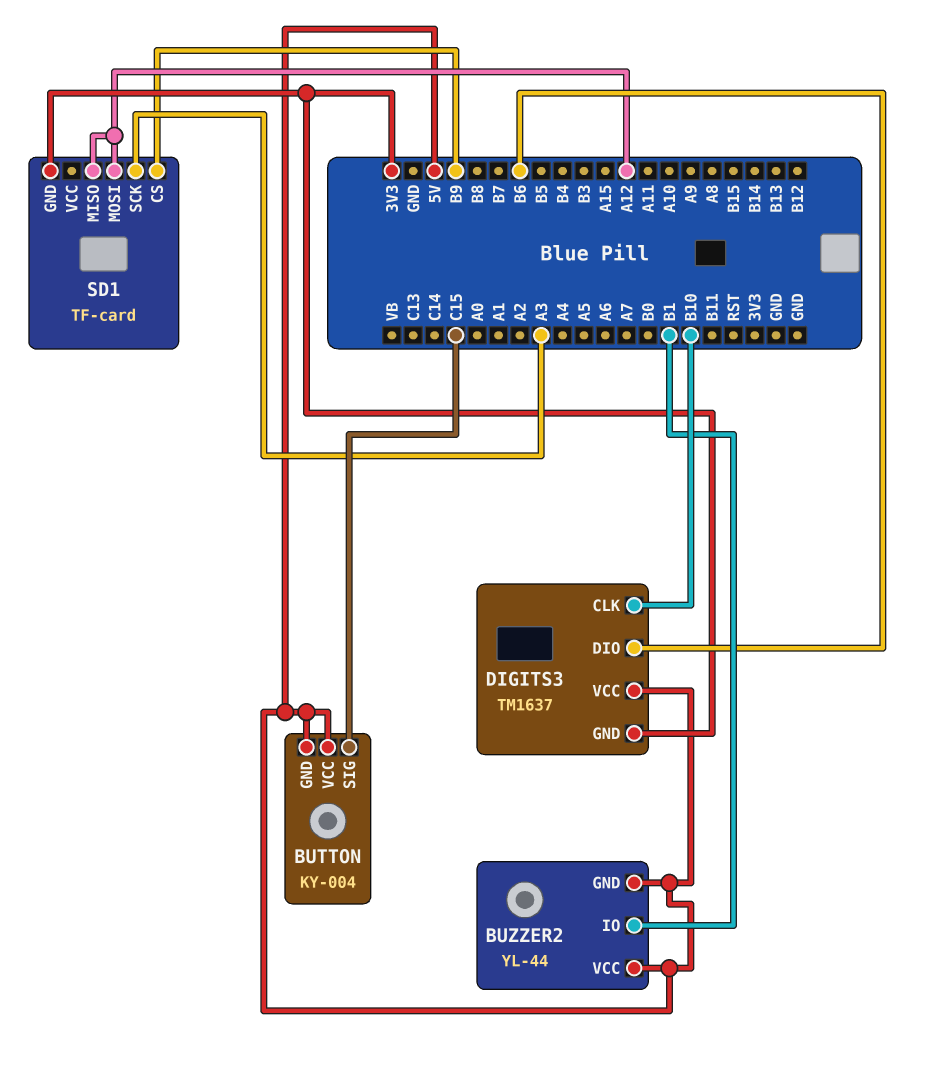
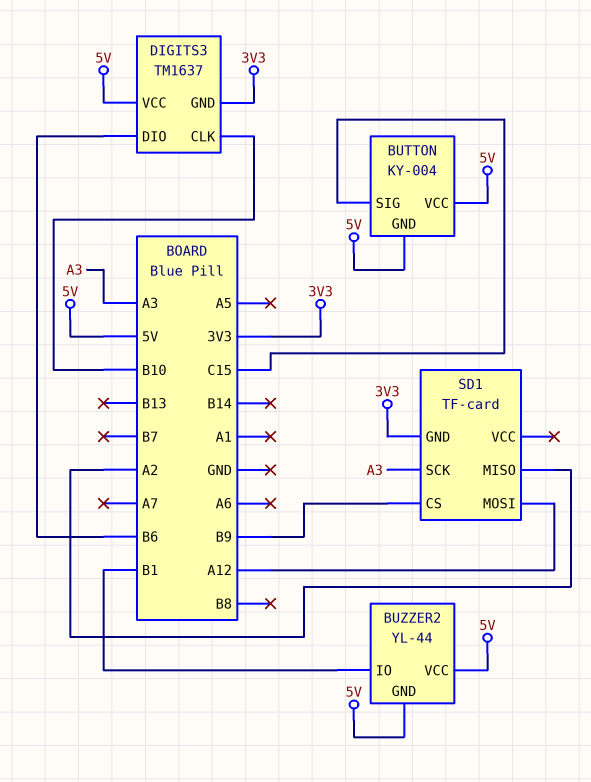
SD1 pin MISO: A12 -> A2

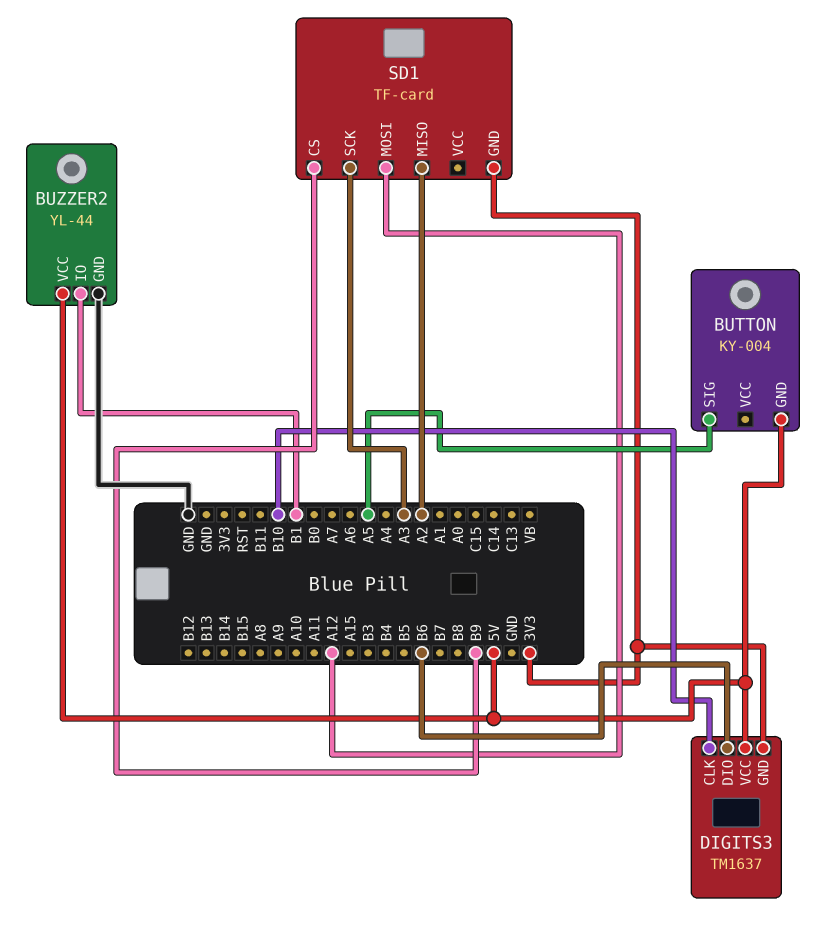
BUTTON pin SIG: C15 -> A5
BUTTON pin VCC: 5V -> none
BUZZER2 pin GND: 5V -> GND

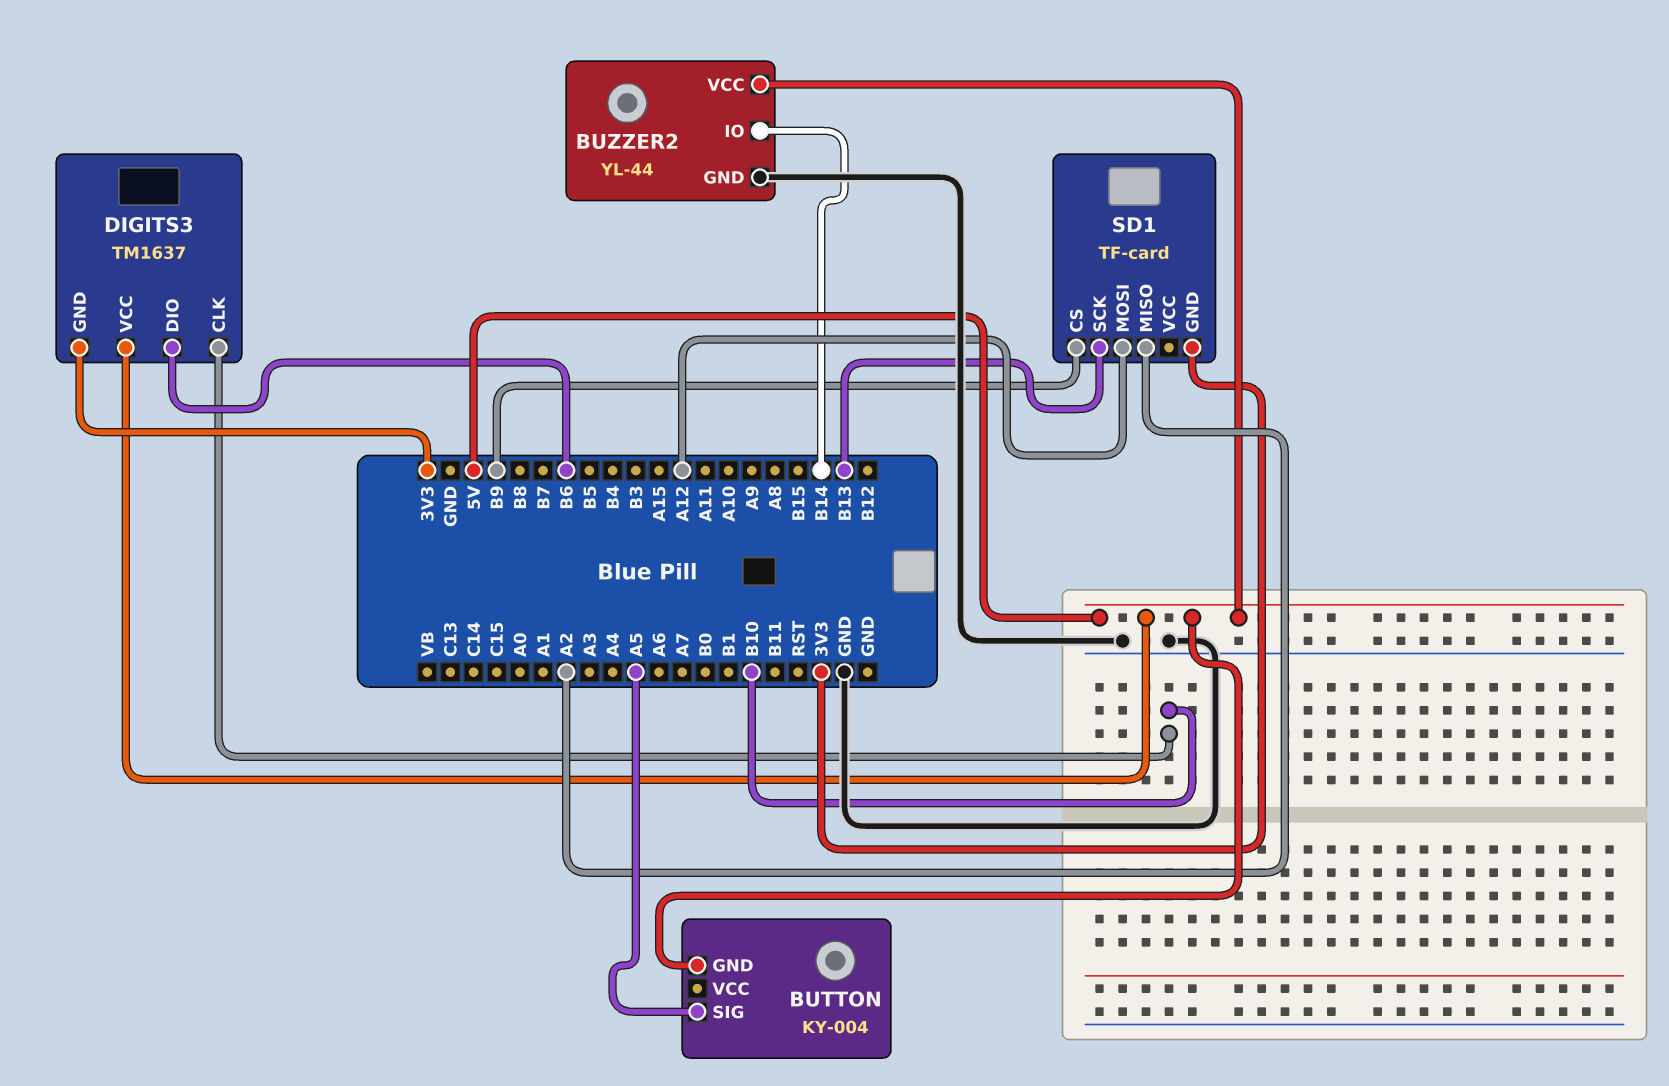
BUZZER2 pin IO: B1 -> B14
SD1 pin SCK: A3 -> B13

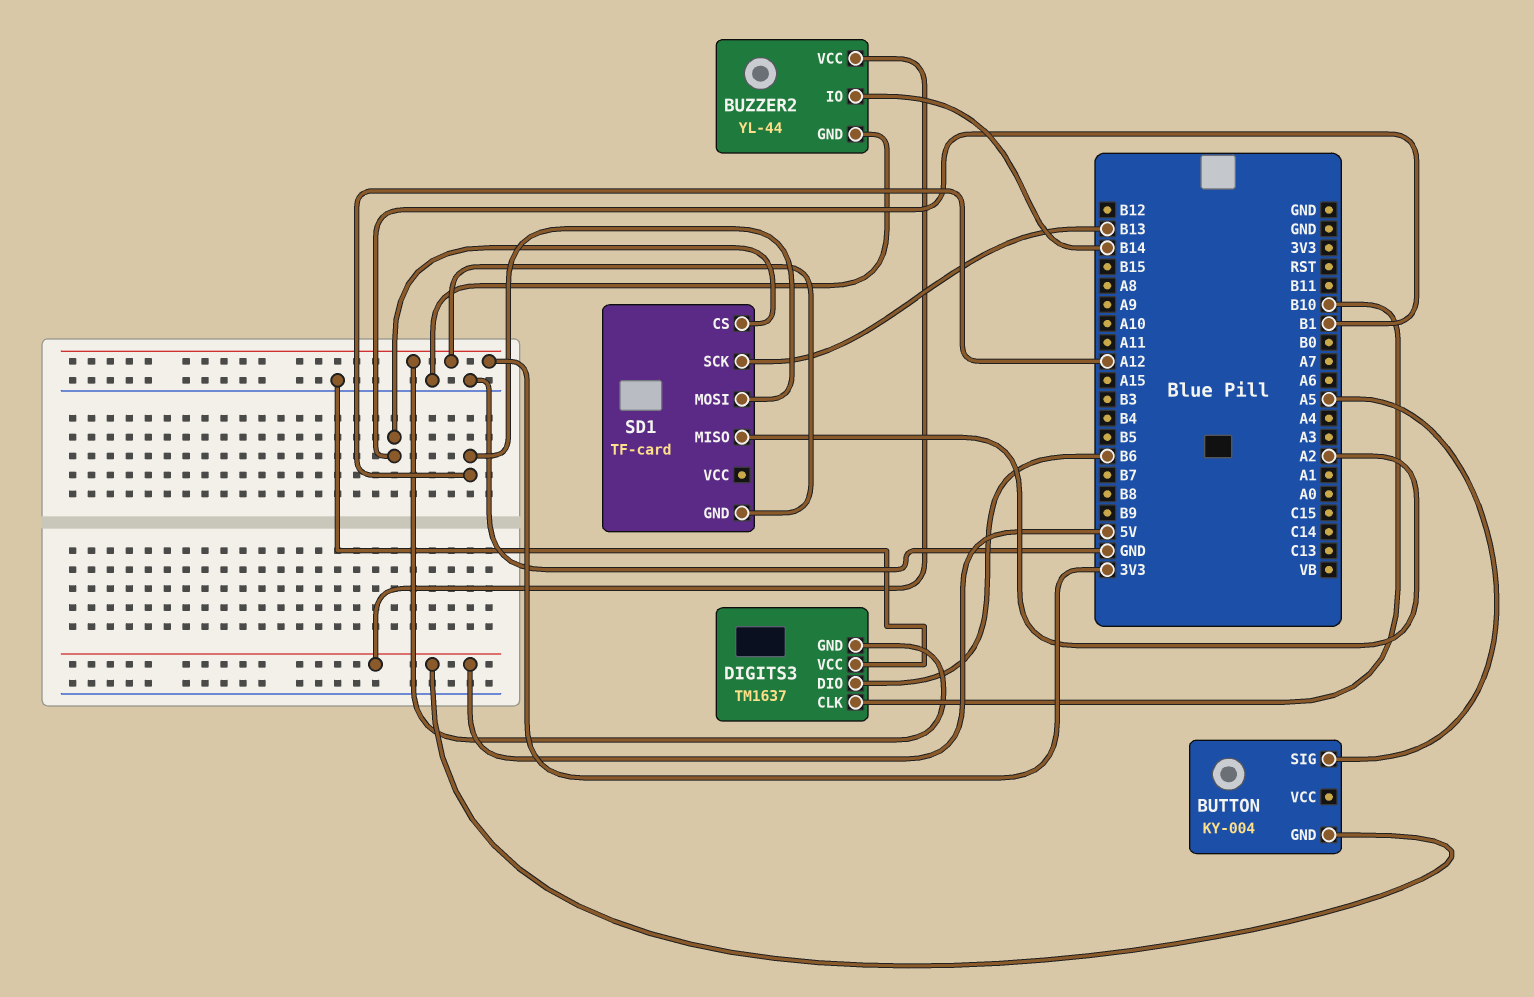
DIGITS3 pin VCC: 5V -> GND
SD1 pin CS: B9 -> B1

